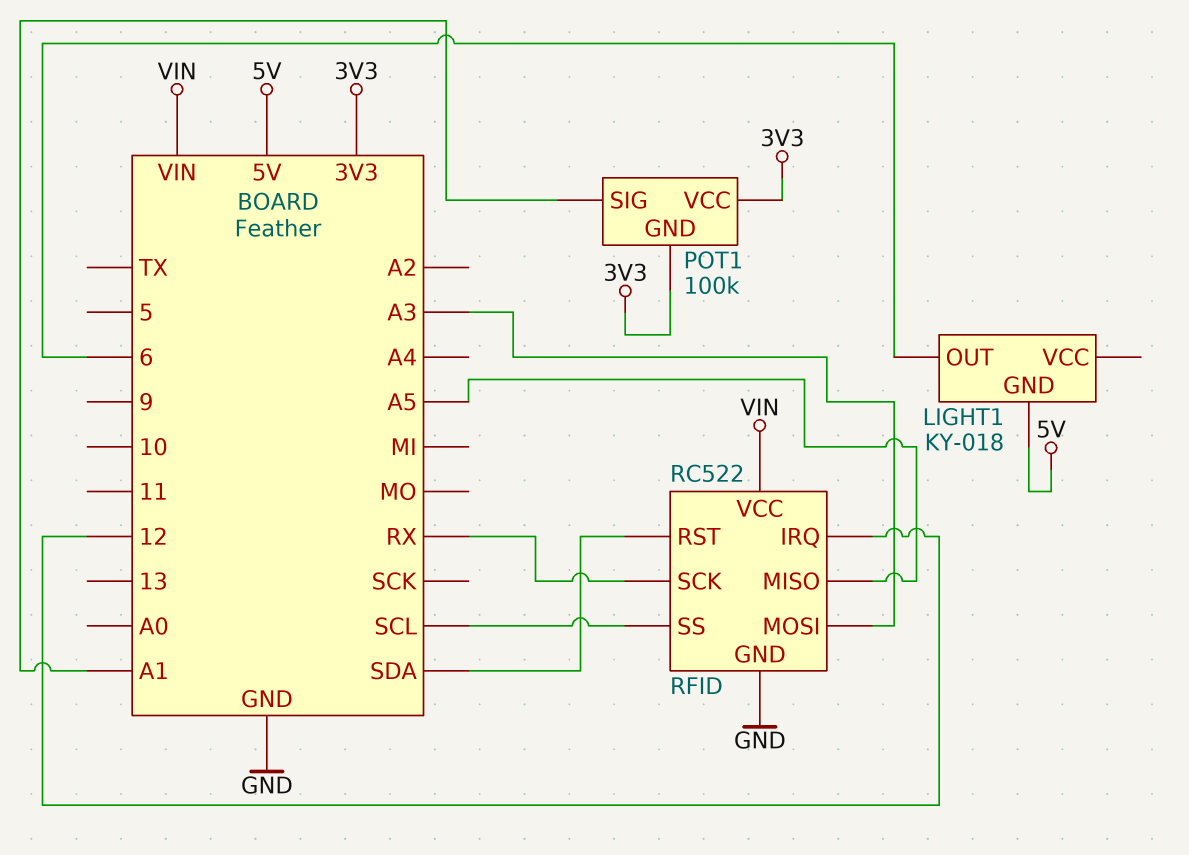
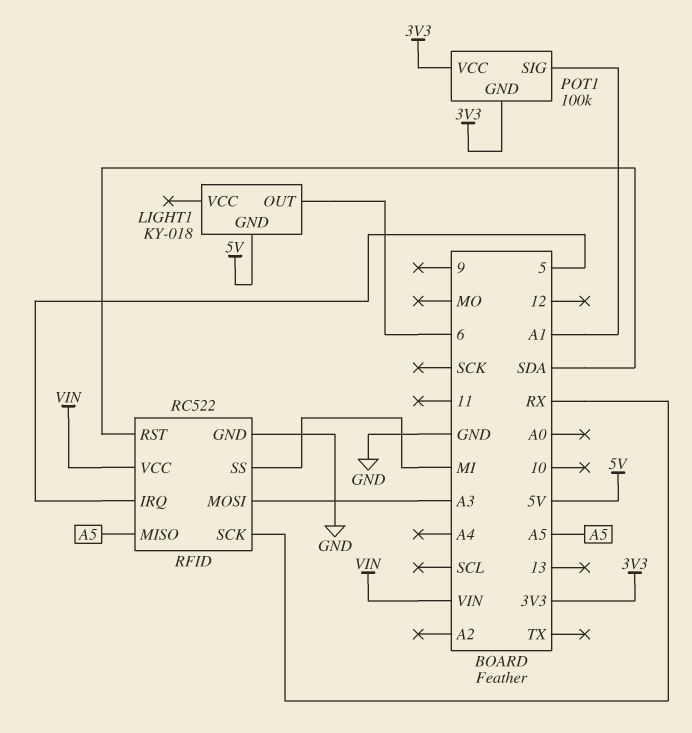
RFID pin IRQ: 12 -> 5
RFID pin SS: SCL -> MI

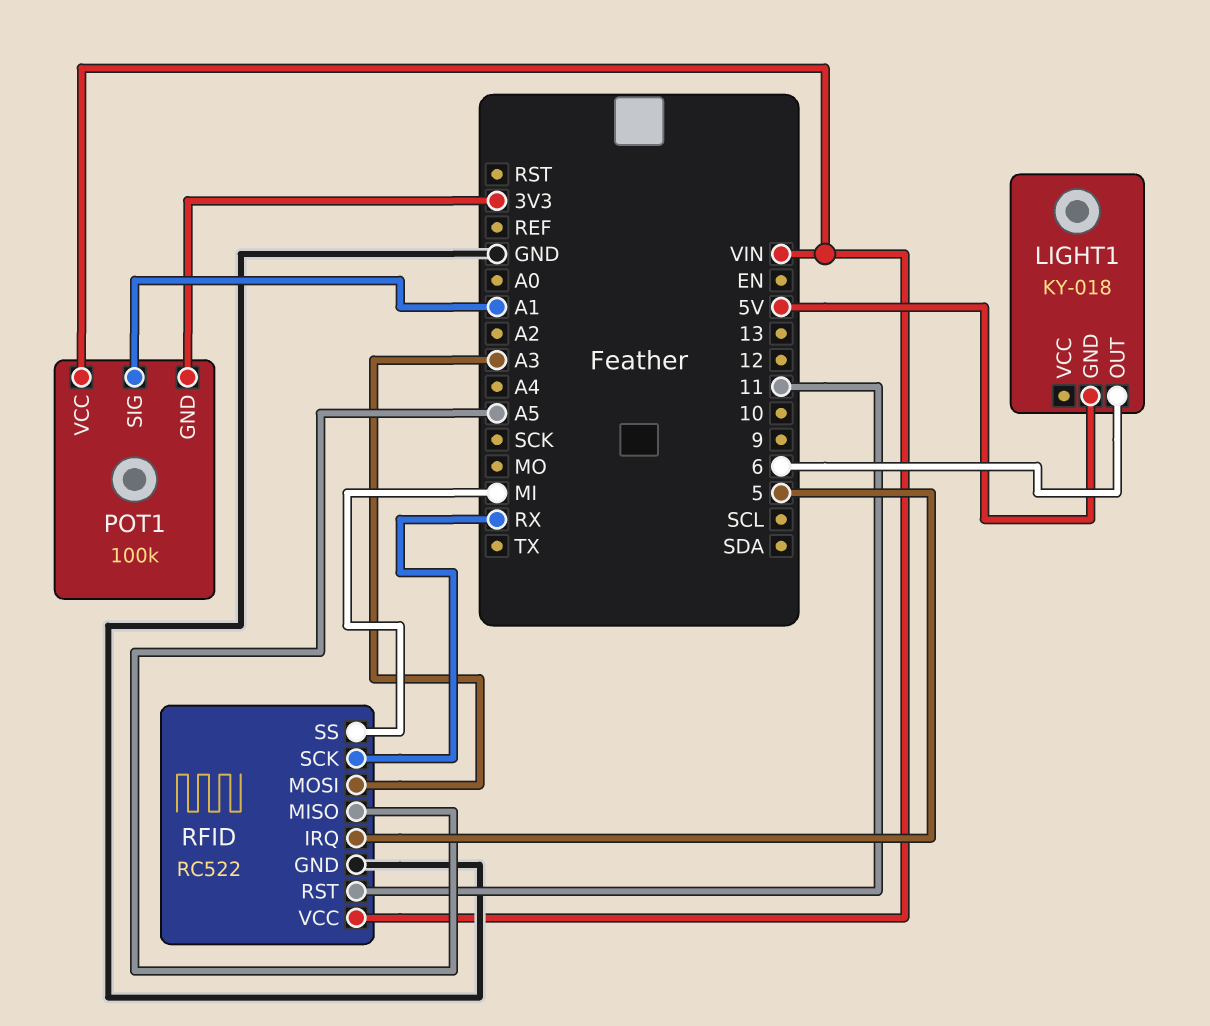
POT1 pin VCC: 3V3 -> VIN
RFID pin RST: SDA -> 11

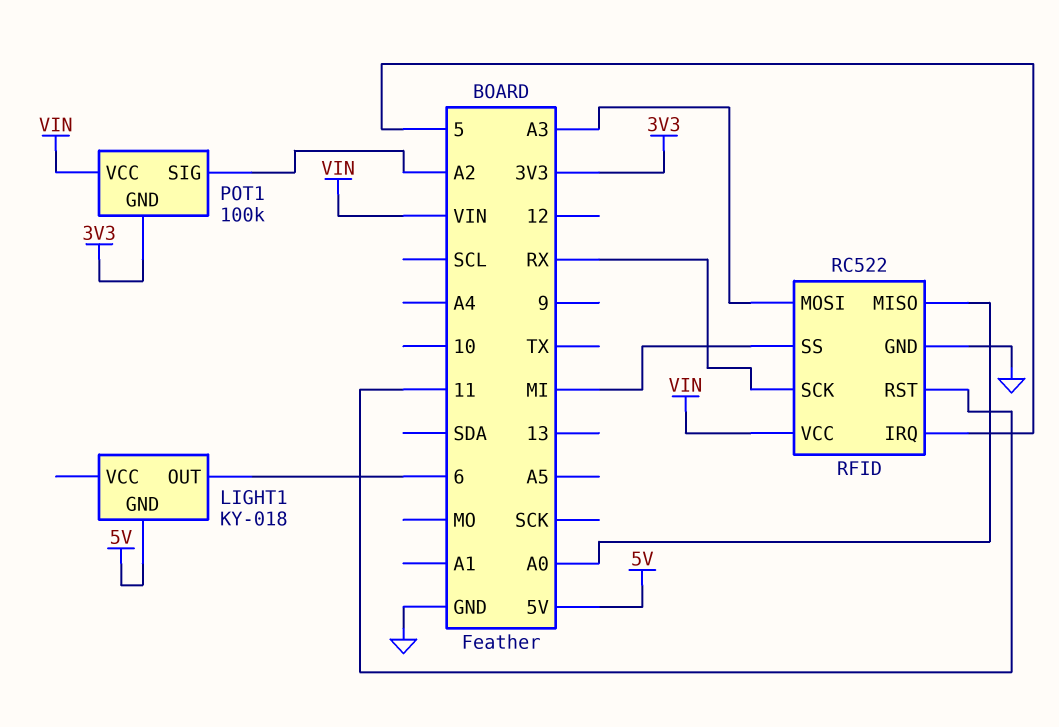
POT1 pin SIG: A1 -> A2
RFID pin MISO: A5 -> A0

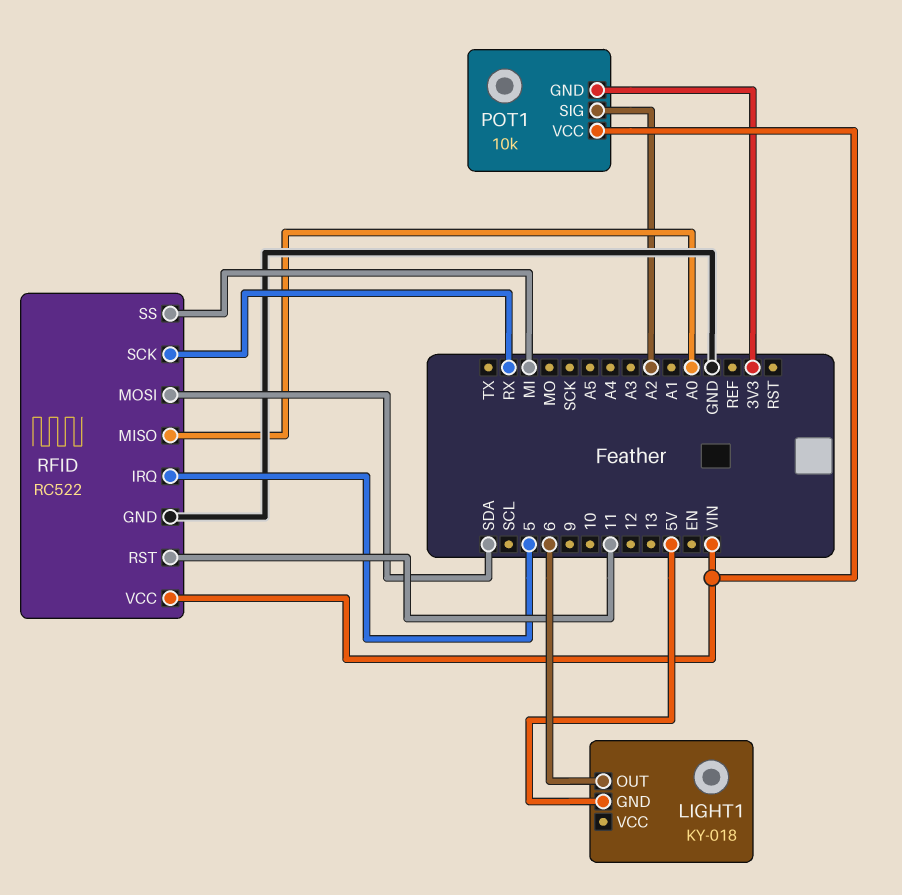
POT1: 100k -> 10k
RFID pin MOSI: A3 -> SDA

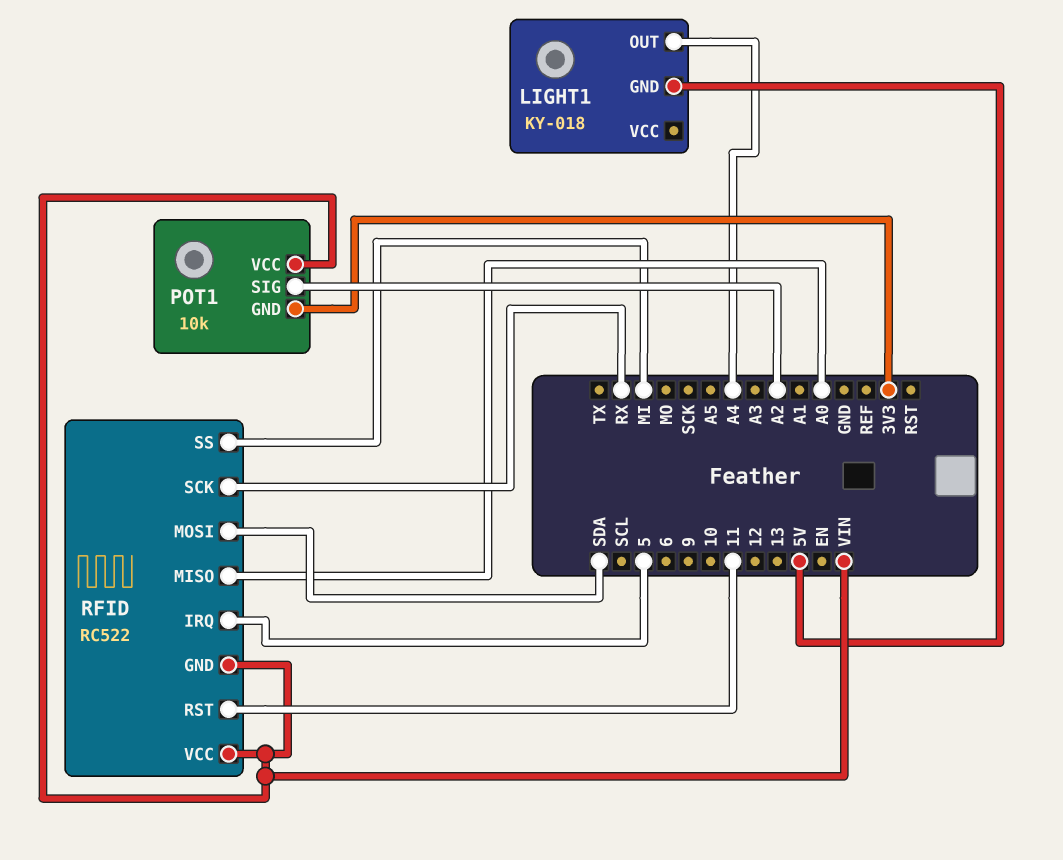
LIGHT1 pin OUT: 6 -> A4
RFID pin GND: GND -> VIN

